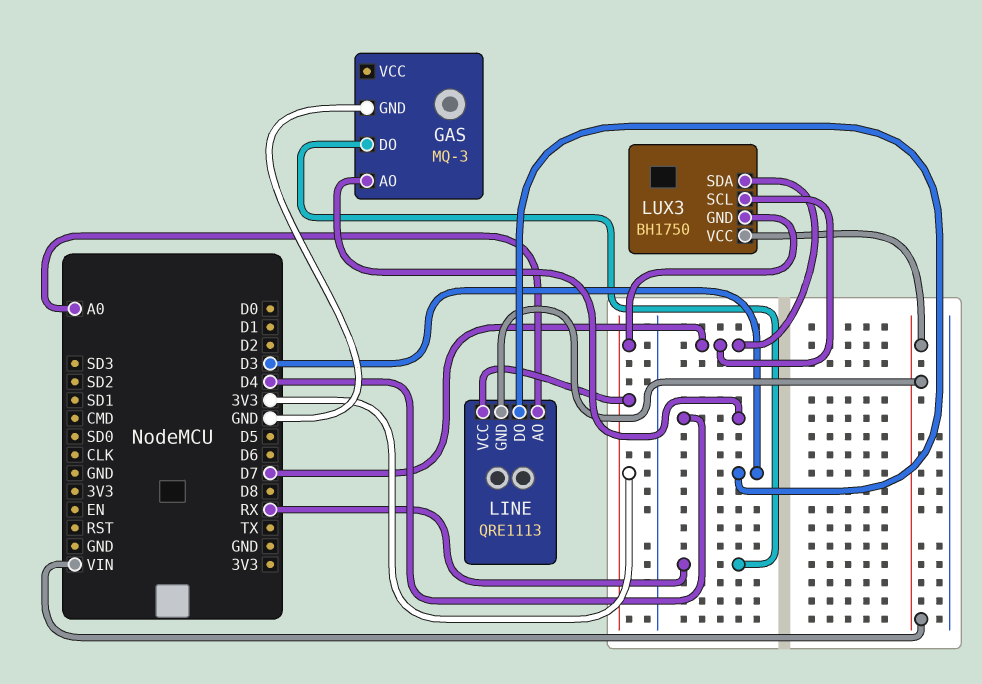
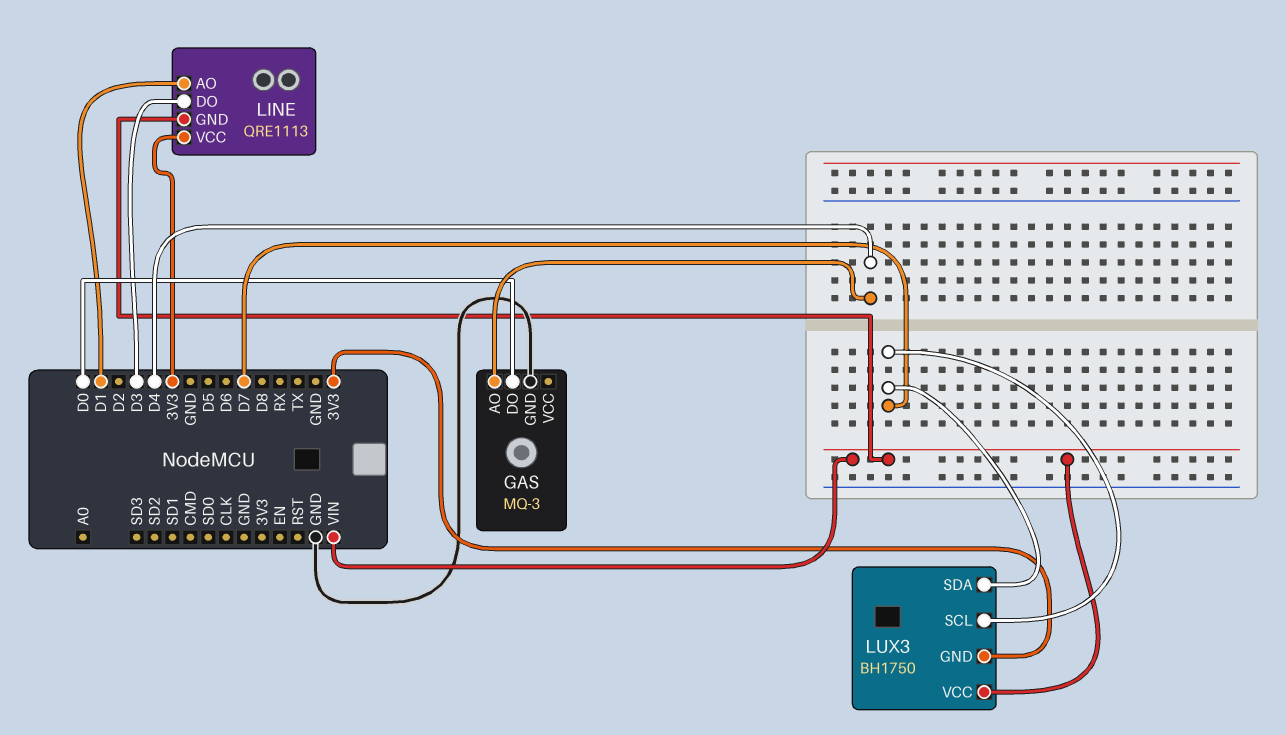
GAS pin DO: RX -> D0
LINE pin AO: A0 -> D1

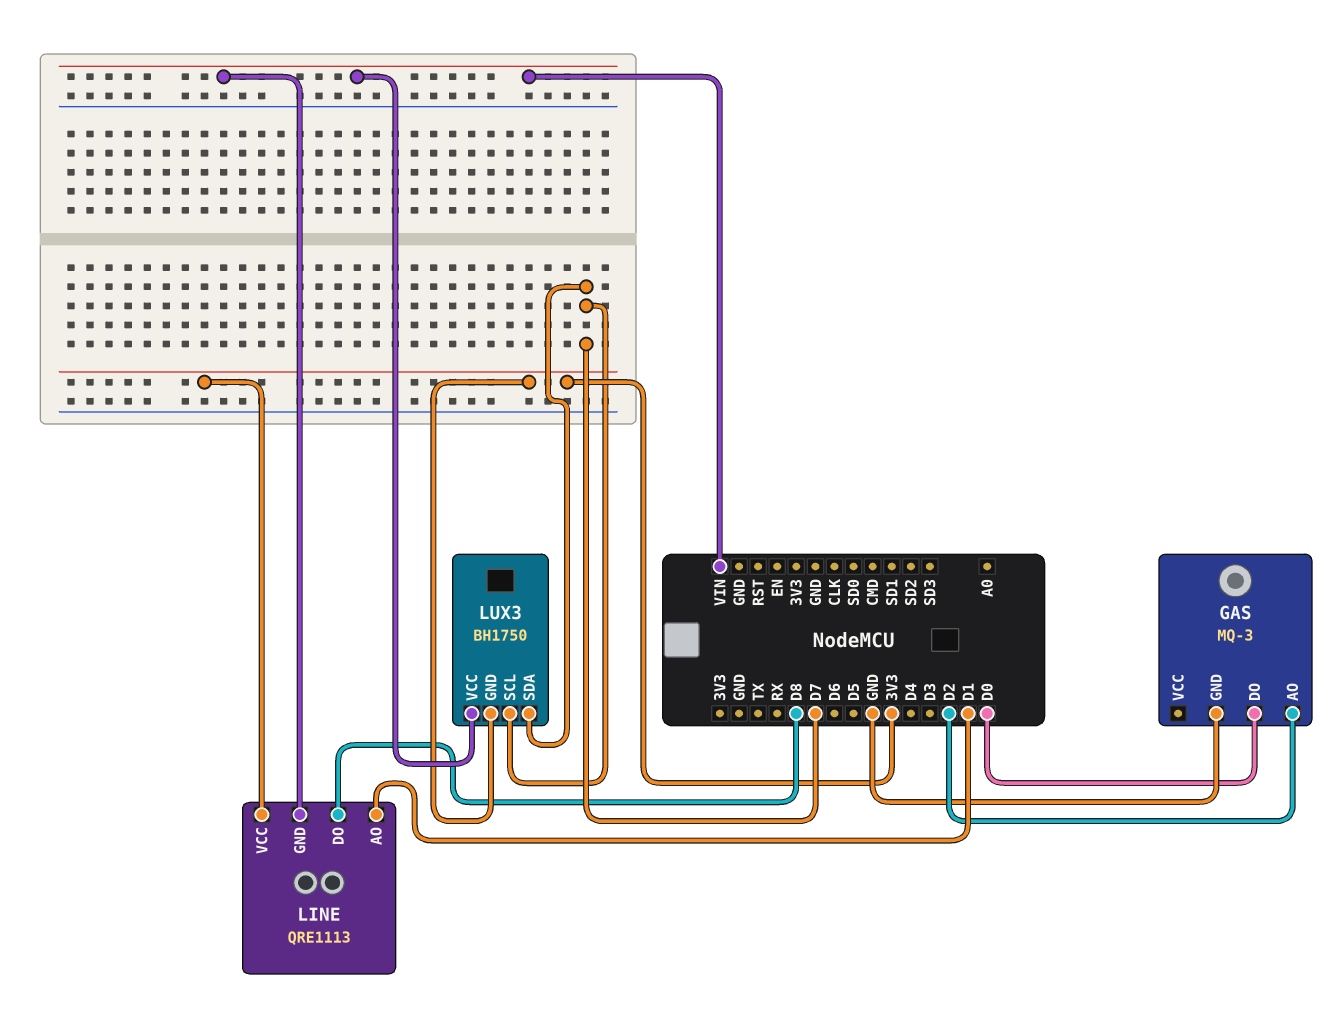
GAS pin AO: D4 -> D2
LINE pin DO: D3 -> D8

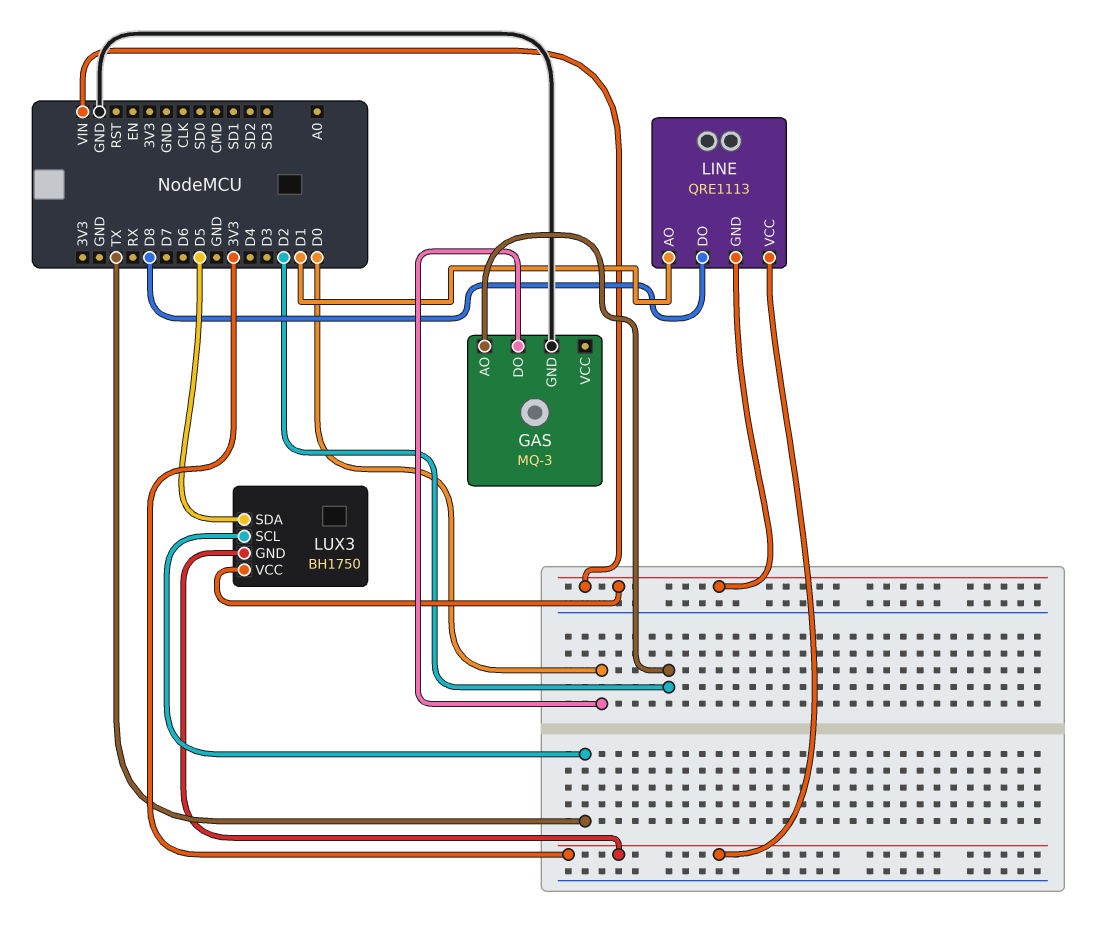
LUX3 pin SCL: D7 -> TX
LUX3 pin SDA: D7 -> D5

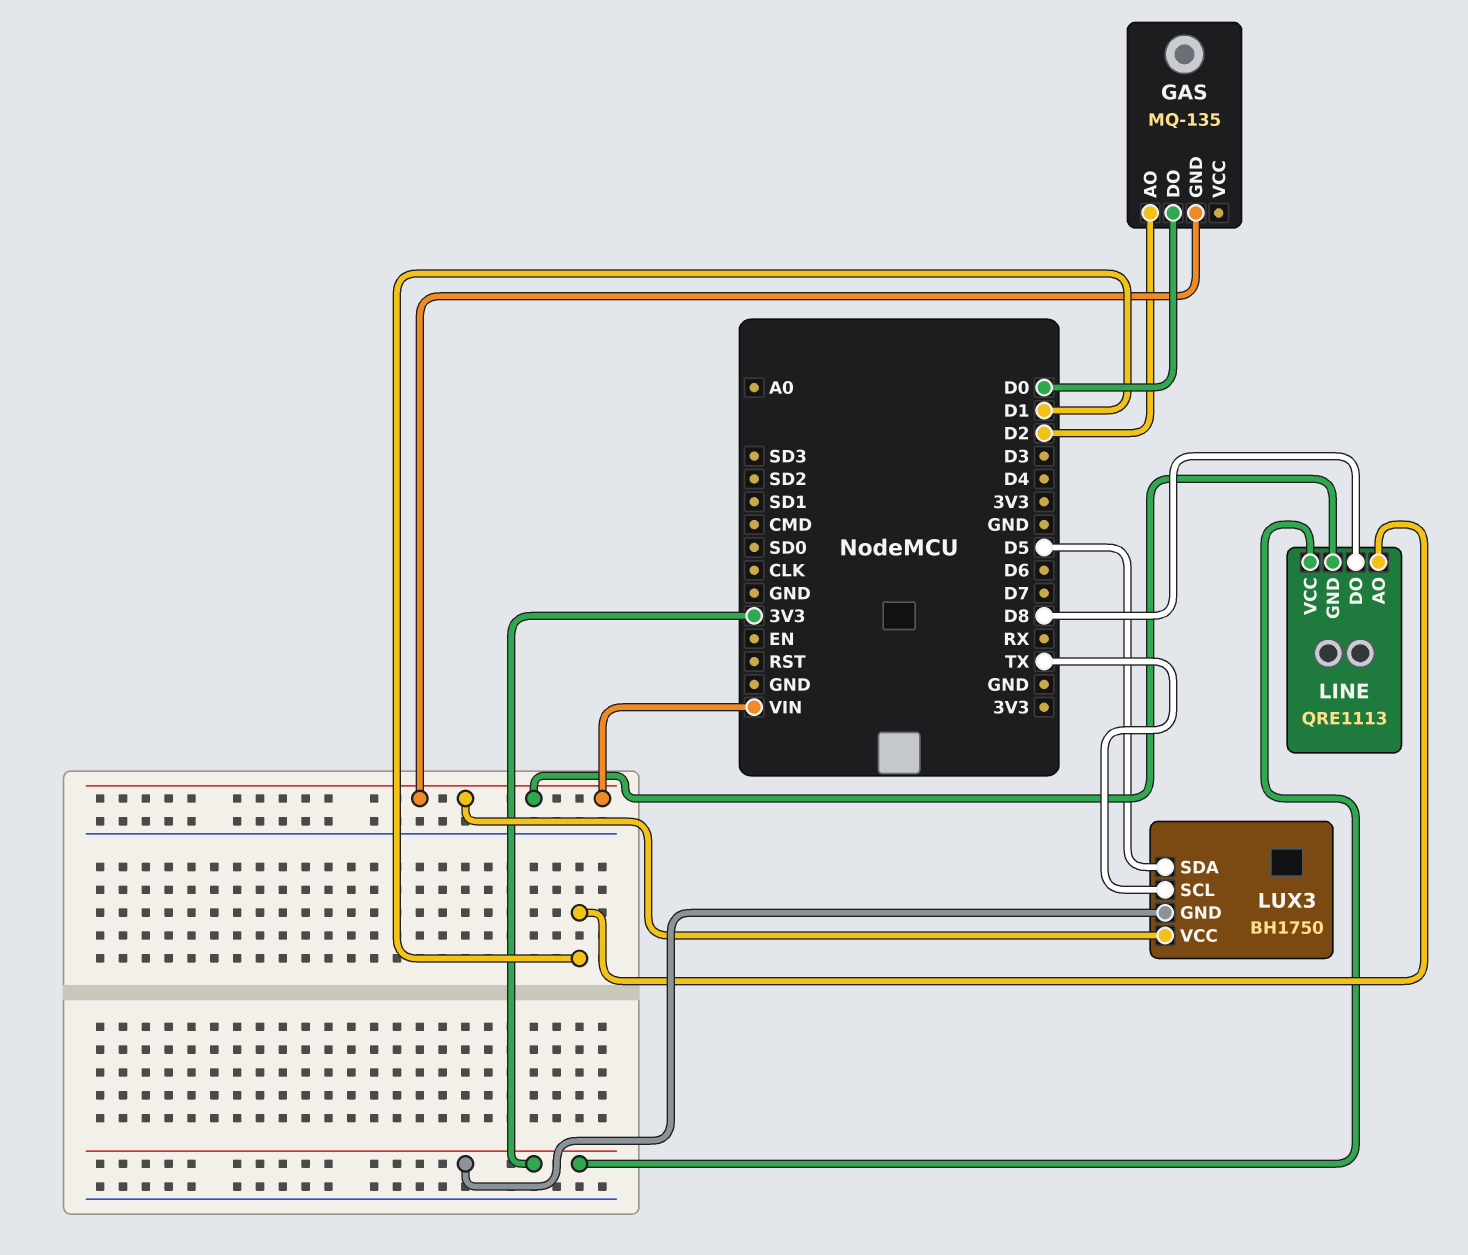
GAS: MQ-3 -> MQ-135
GAS pin GND: GND -> VIN

